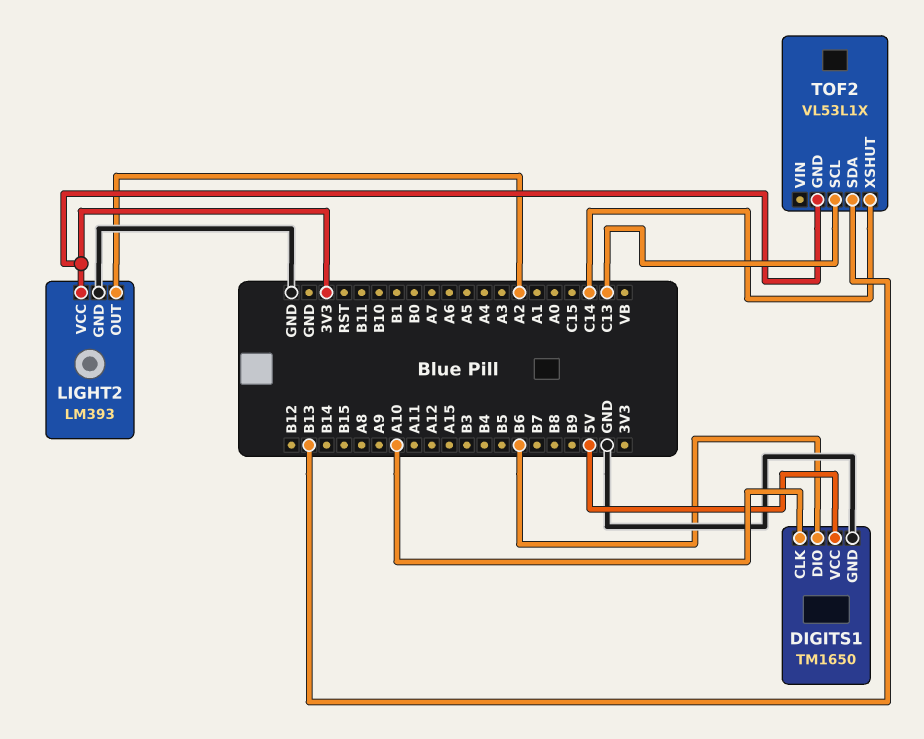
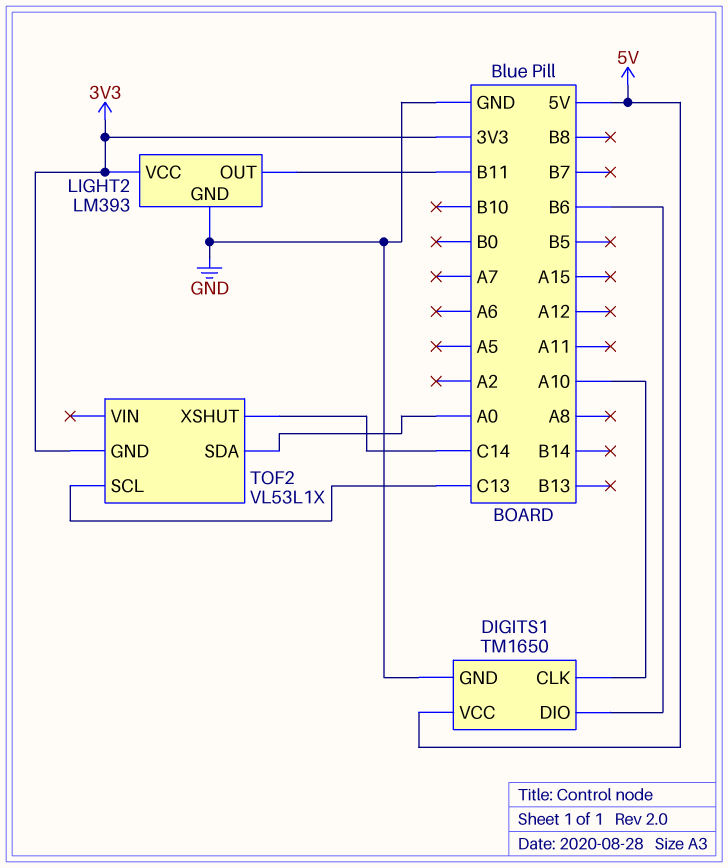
LIGHT2 pin OUT: A2 -> B11
TOF2 pin SDA: B13 -> A0

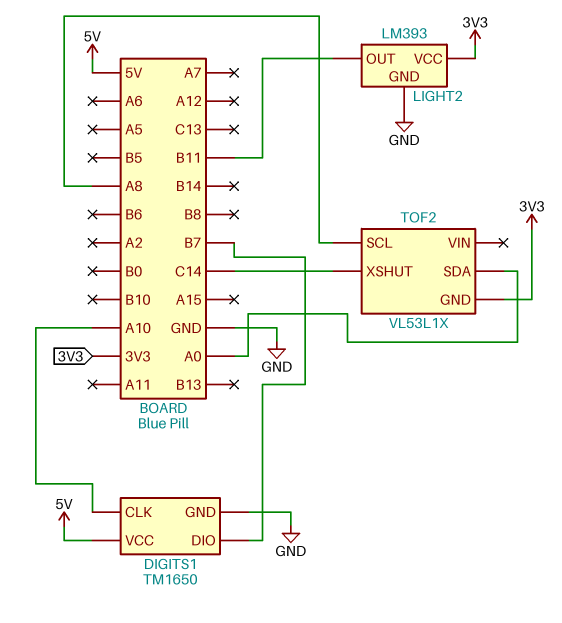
DIGITS1 pin DIO: B6 -> B7
TOF2 pin SCL: C13 -> A8

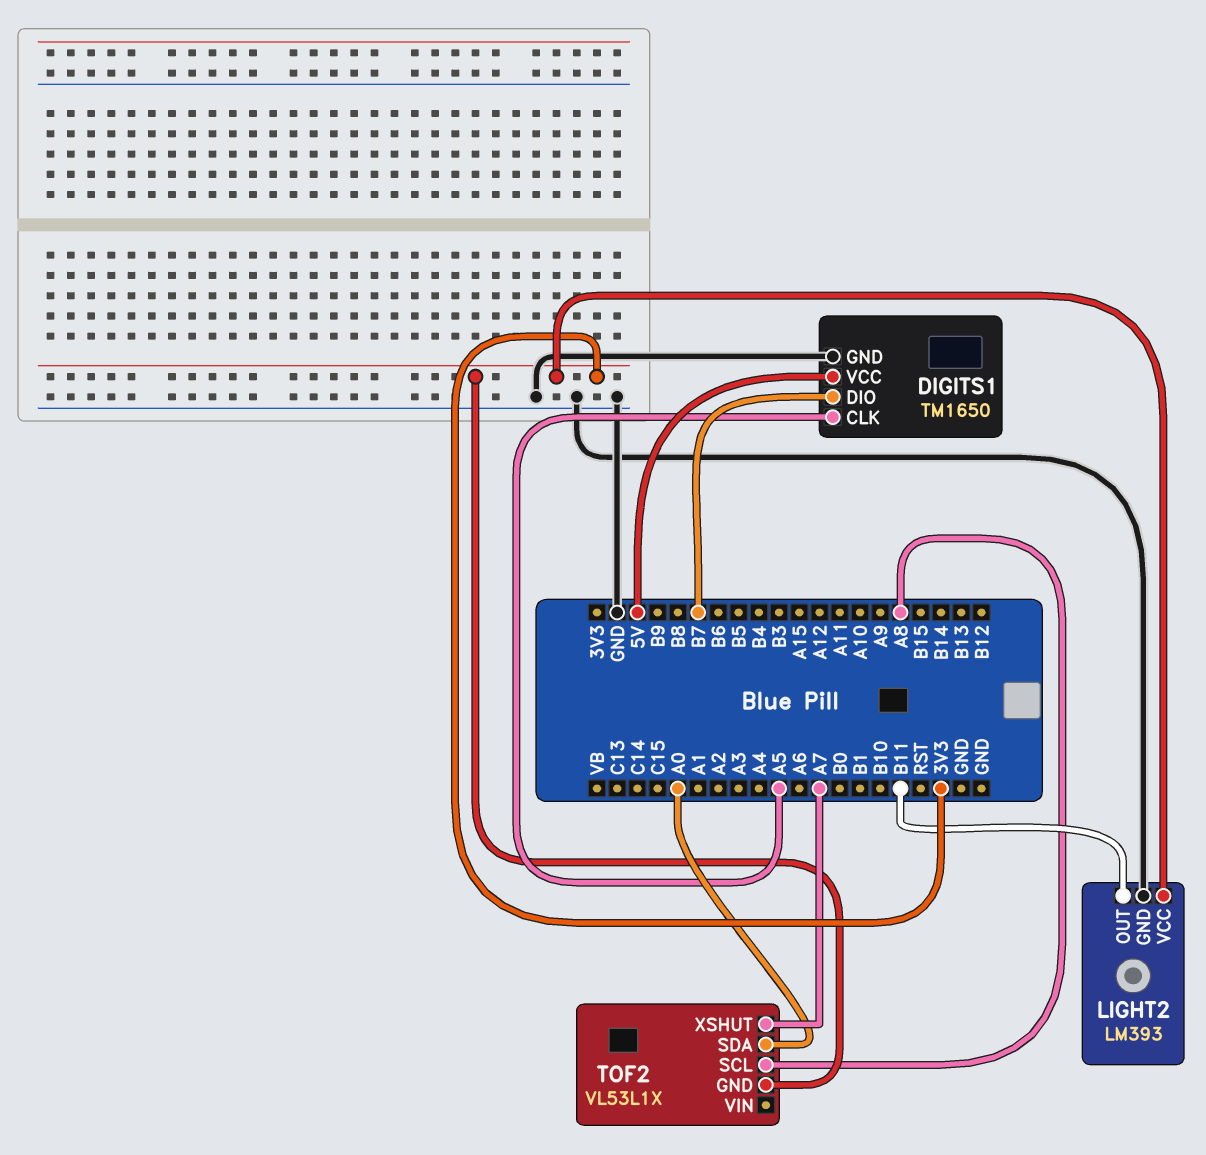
DIGITS1 pin CLK: A10 -> A5
TOF2 pin XSHUT: C14 -> A7

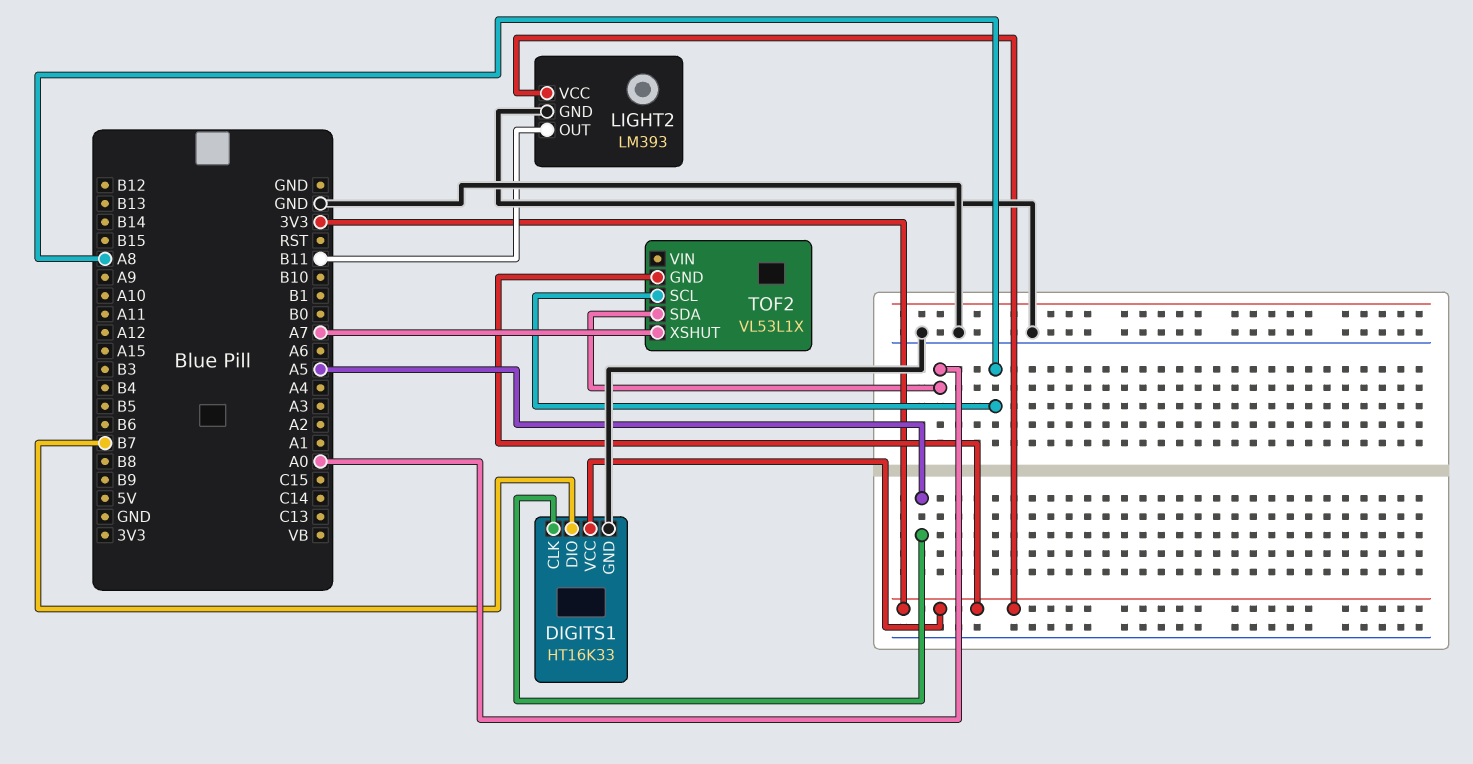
DIGITS1: TM1650 -> HT16K33
DIGITS1 pin VCC: 5V -> 3V3

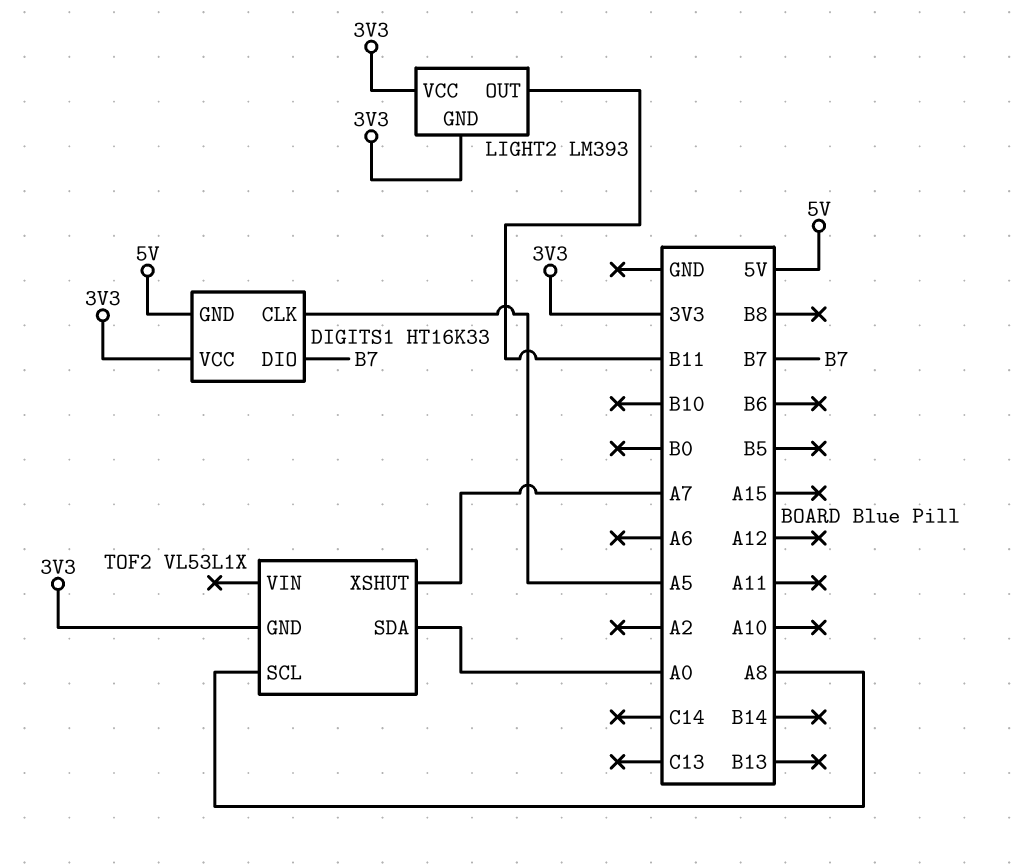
DIGITS1 pin GND: GND -> 5V
LIGHT2 pin GND: GND -> 3V3

